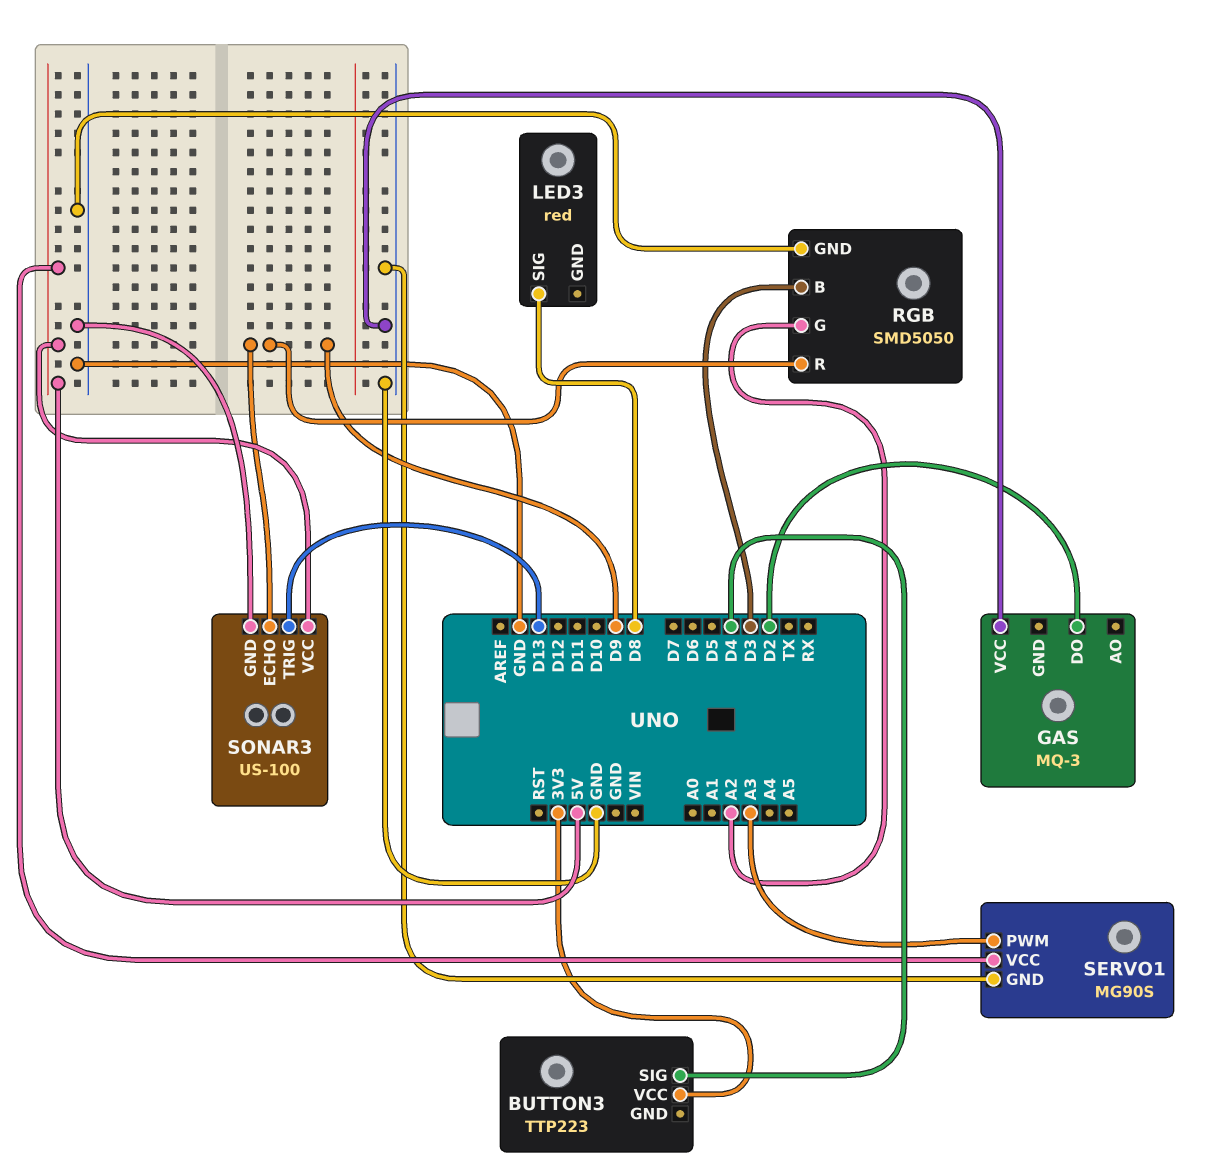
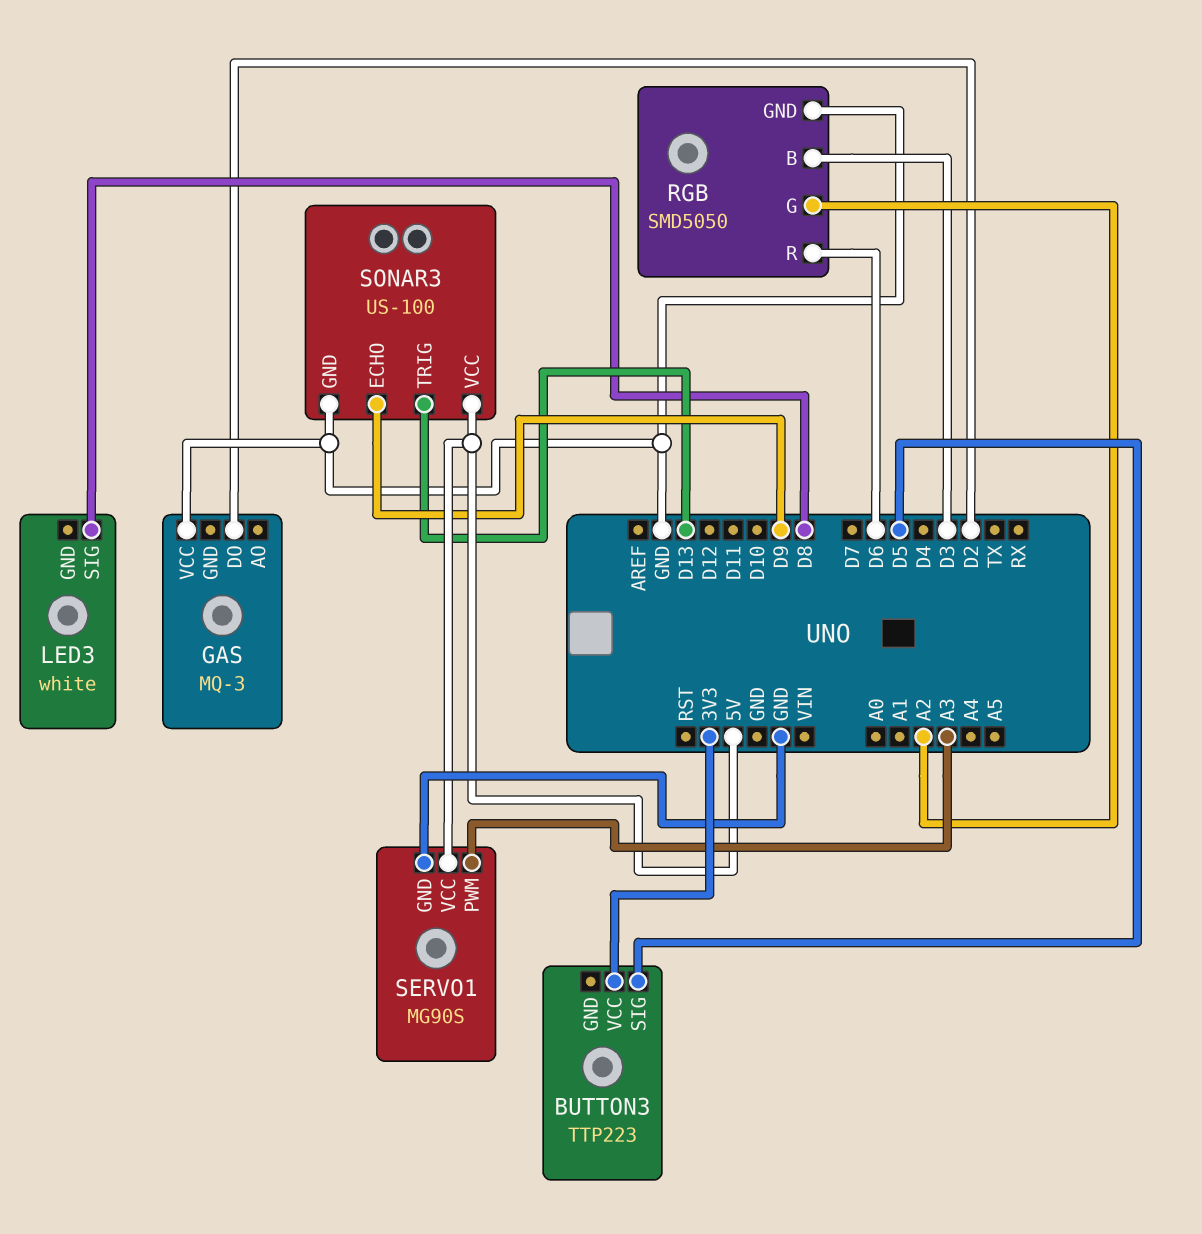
BUTTON3 pin SIG: D4 -> D5
LED3: red -> white
RGB pin R: D9 -> D6

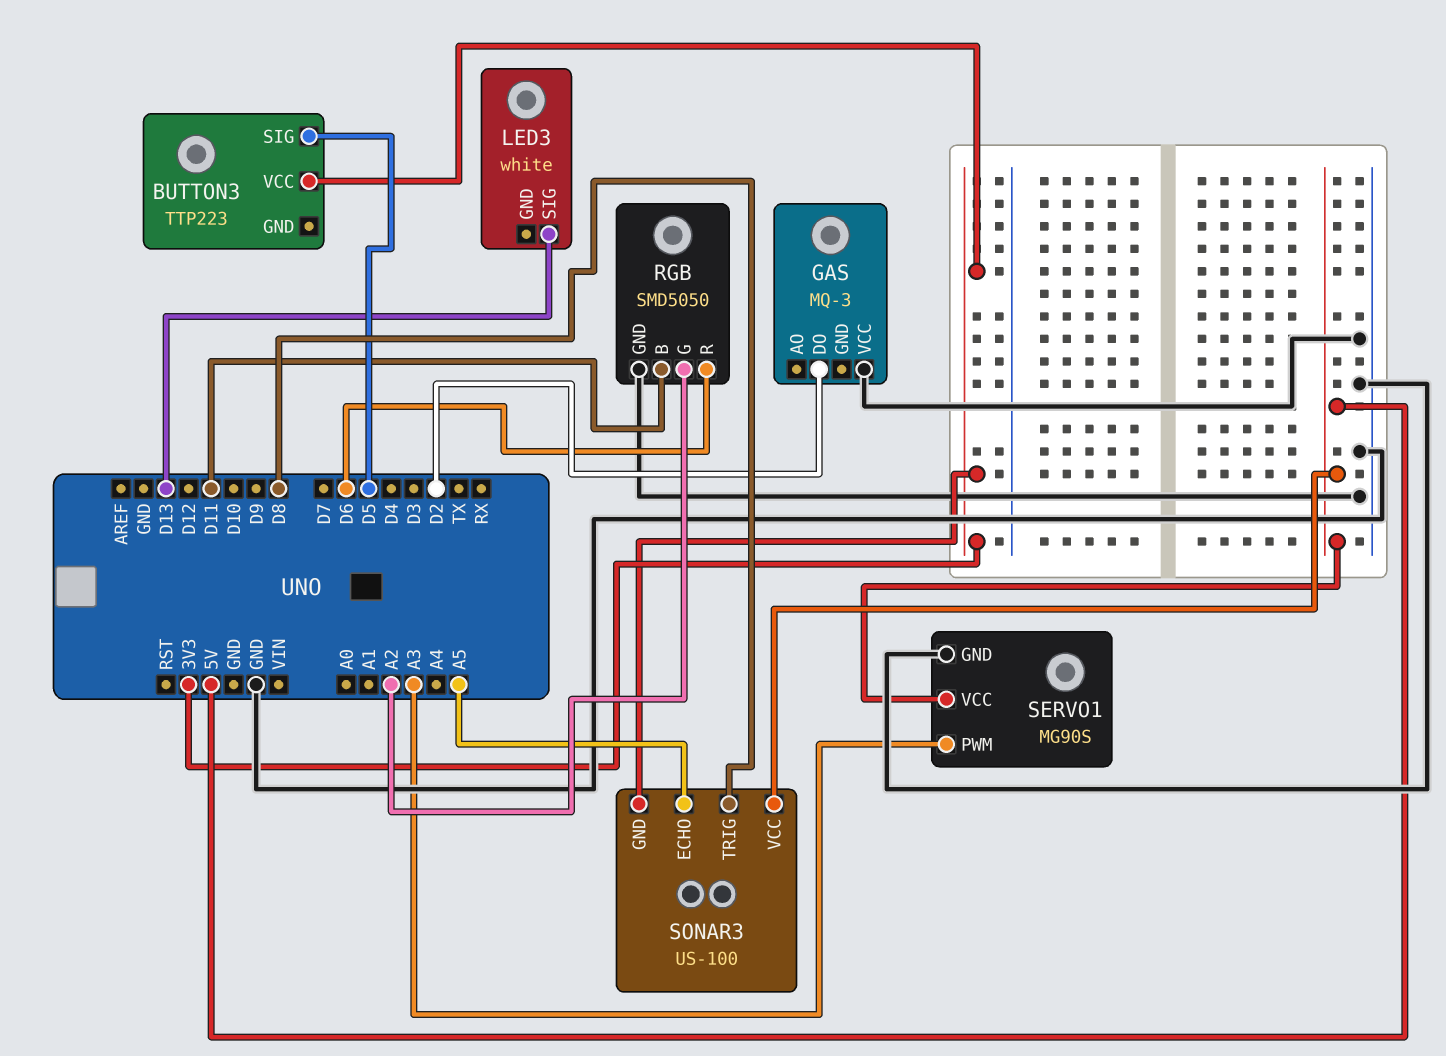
LED3 pin SIG: D8 -> D13
RGB pin B: D3 -> D11
SONAR3 pin ECHO: D9 -> A5
SONAR3 pin GND: GND -> 3V3
SONAR3 pin TRIG: D13 -> D8

